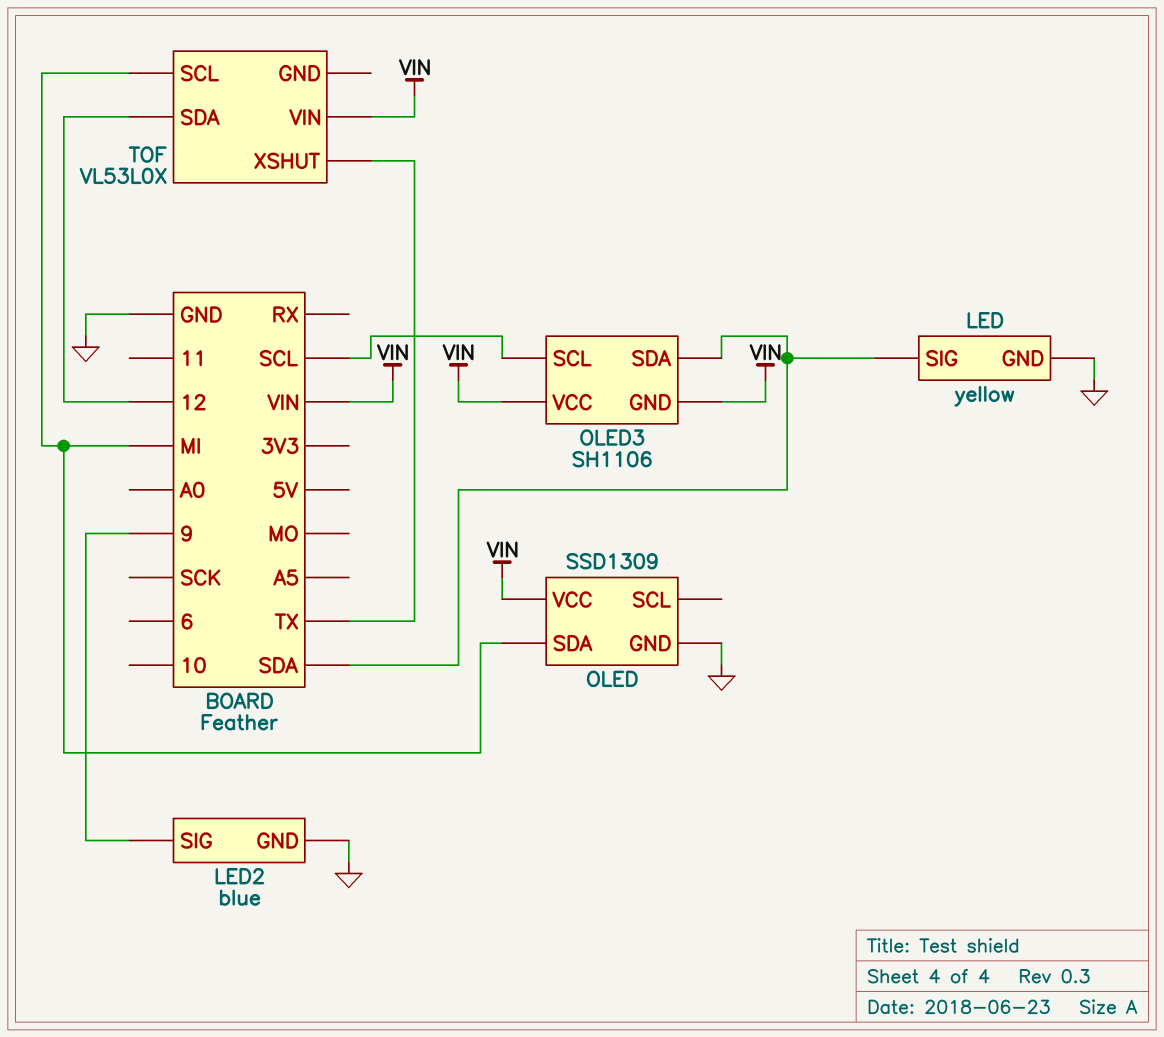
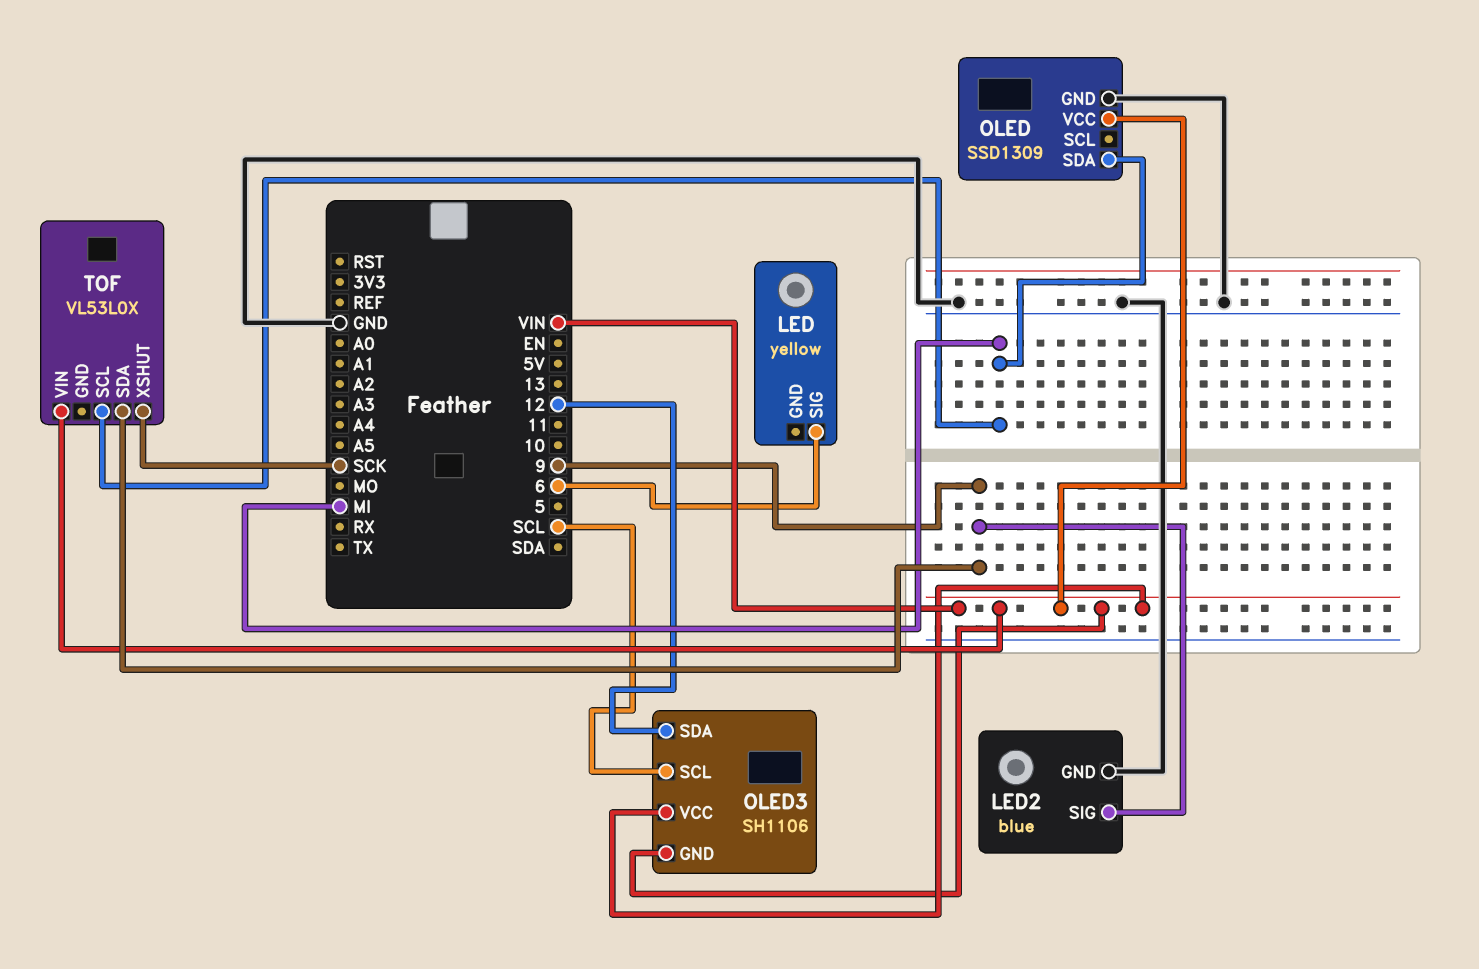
LED pin GND: GND -> none
LED pin SIG: SDA -> 6
OLED3 pin SDA: SDA -> 12
TOF pin SDA: 12 -> 9
TOF pin XSHUT: TX -> SCK

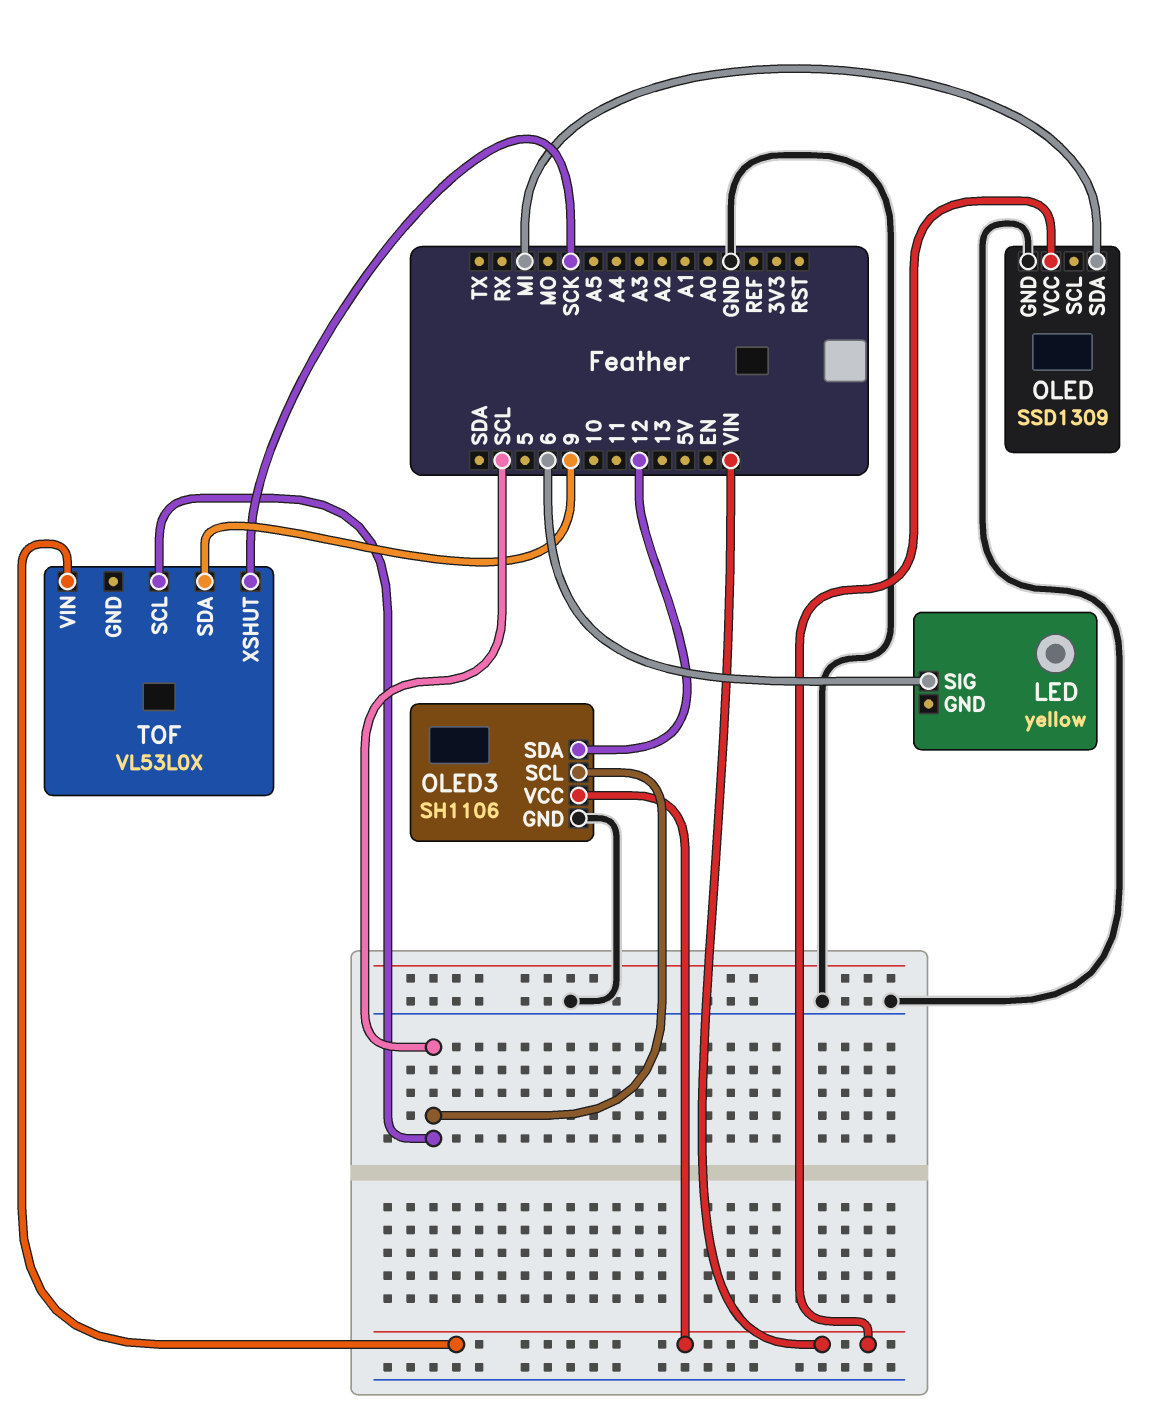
LED2: blue -> none
LED2 pin GND: GND -> none
LED2 pin SIG: 9 -> none
OLED3 pin GND: VIN -> GND
TOF pin SCL: MI -> SCL

